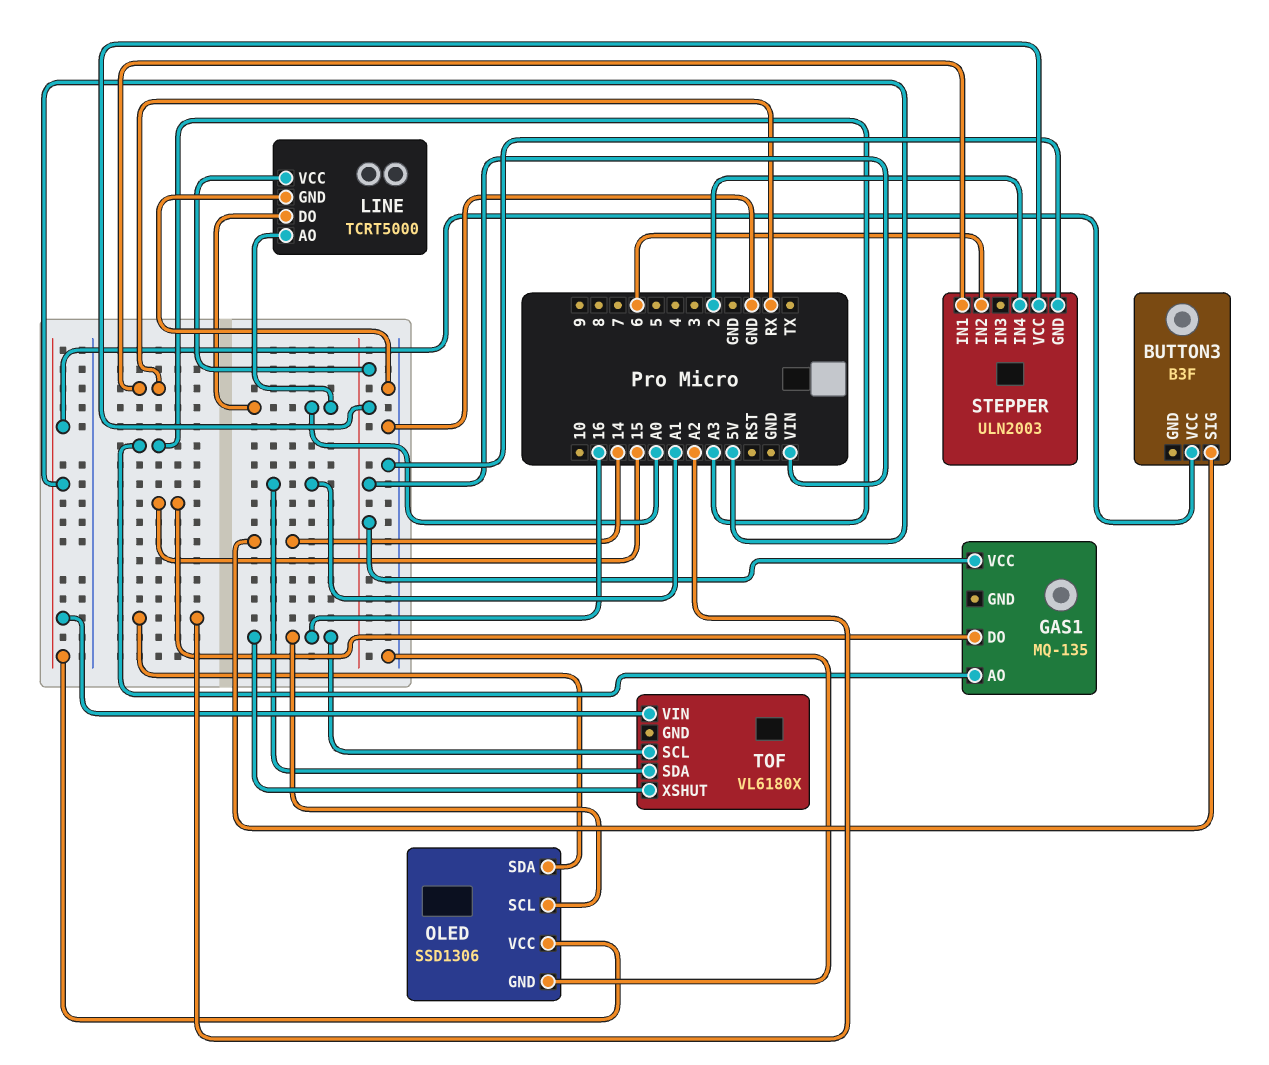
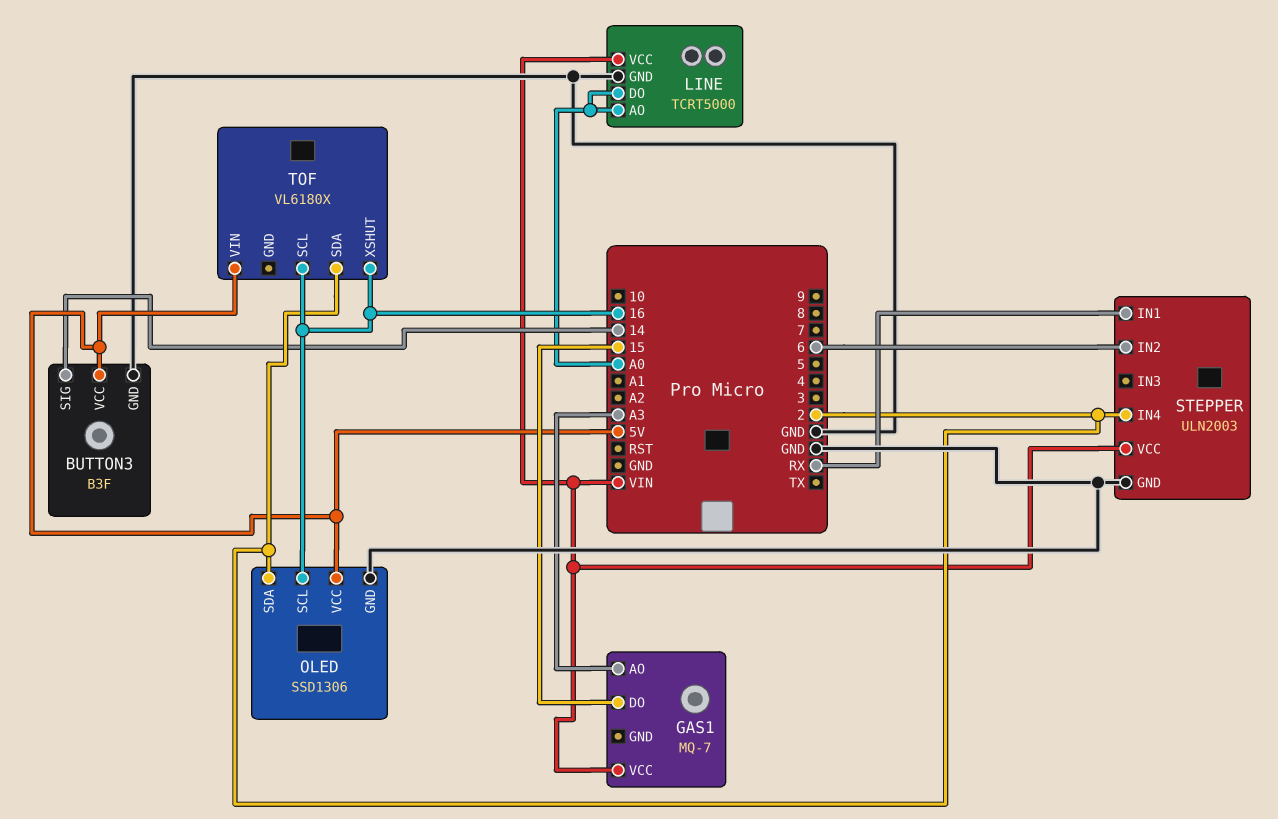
BUTTON3 pin GND: none -> GND
GAS1: MQ-135 -> MQ-7
OLED pin SDA: A2 -> 2
TOF pin SDA: A1 -> 2

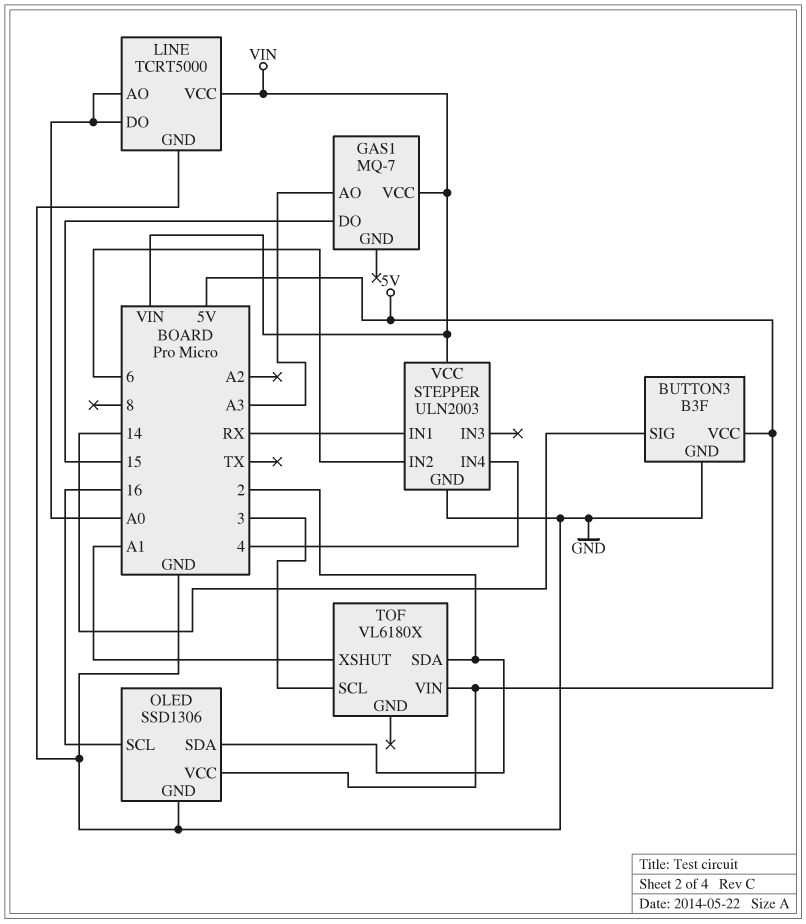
STEPPER pin IN4: 2 -> 4
TOF pin SCL: 16 -> 3
TOF pin XSHUT: 16 -> A1

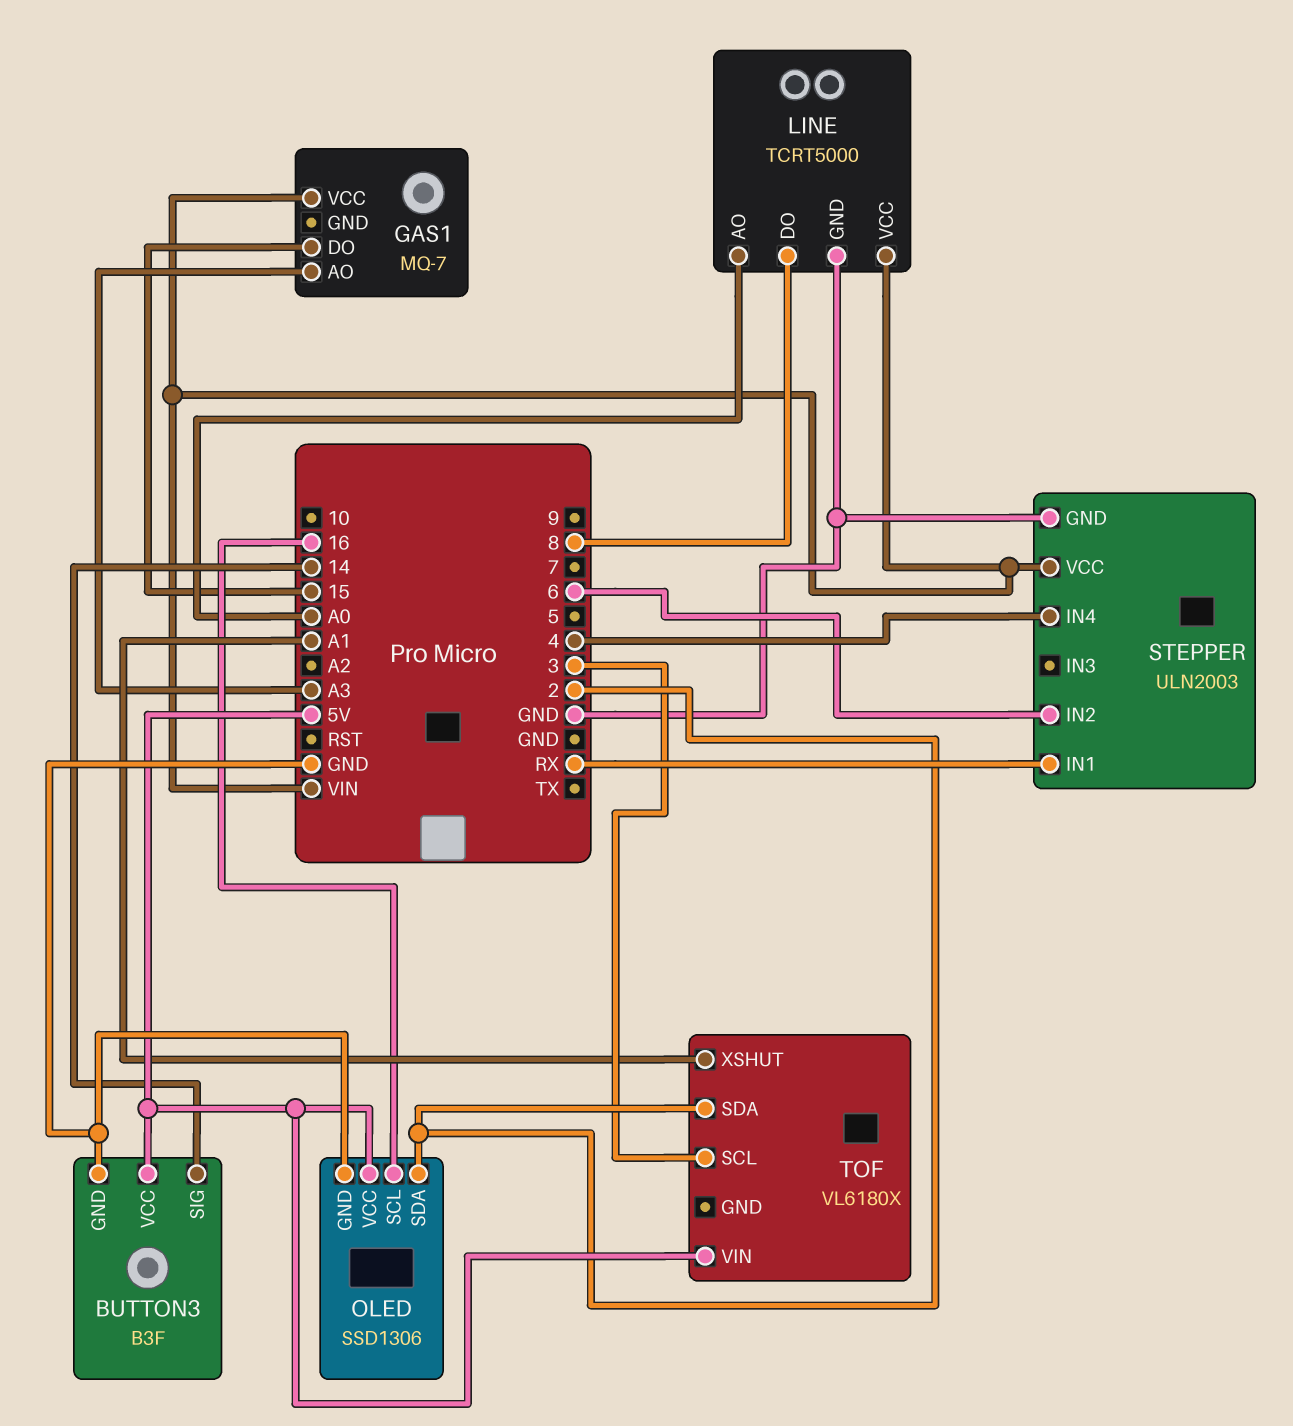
LINE pin DO: A0 -> 8

